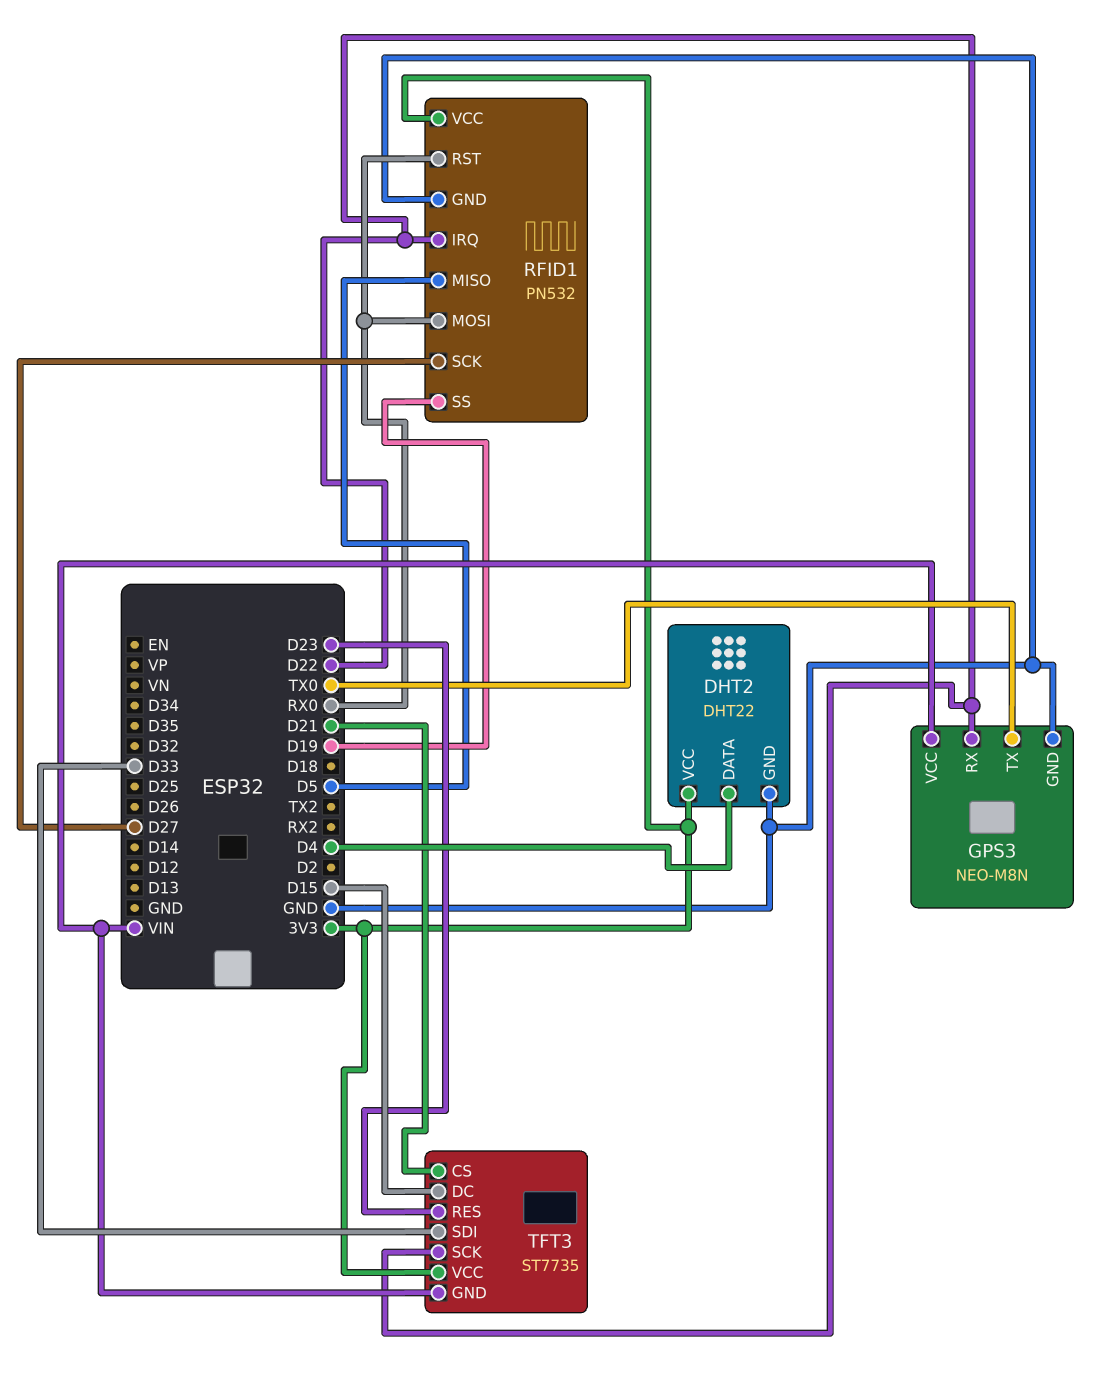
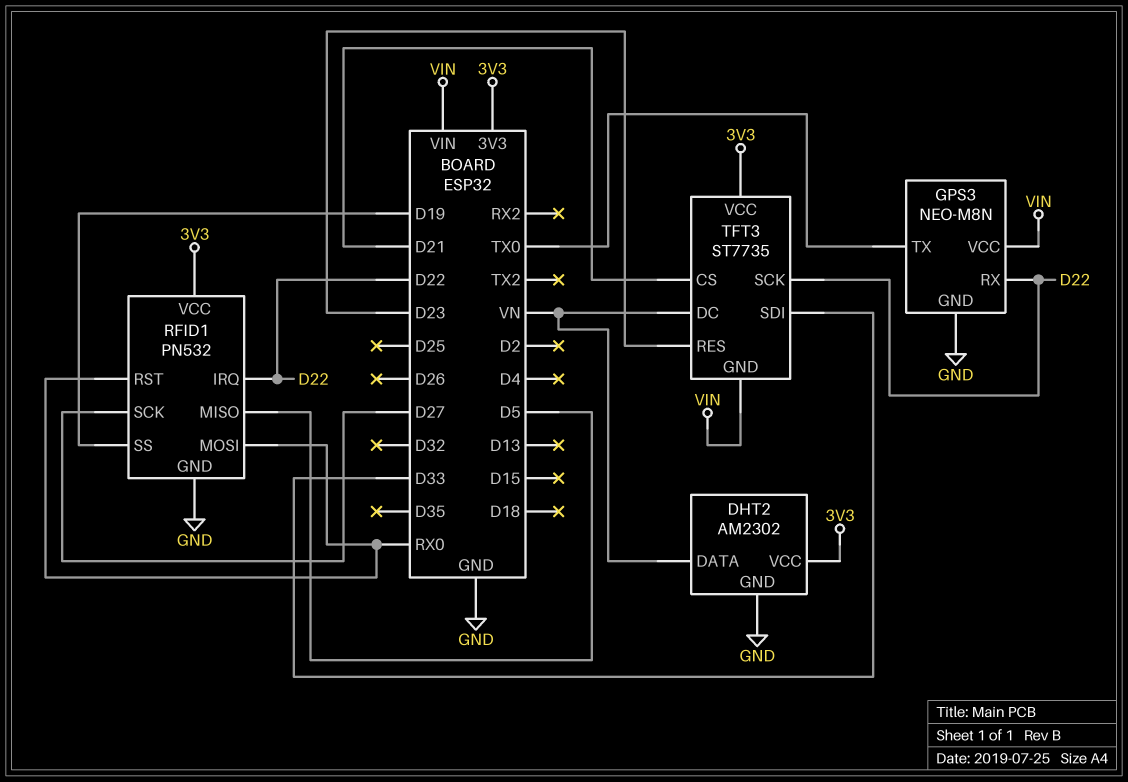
DHT2: DHT22 -> AM2302
DHT2 pin DATA: D4 -> VN
TFT3 pin DC: D15 -> VN

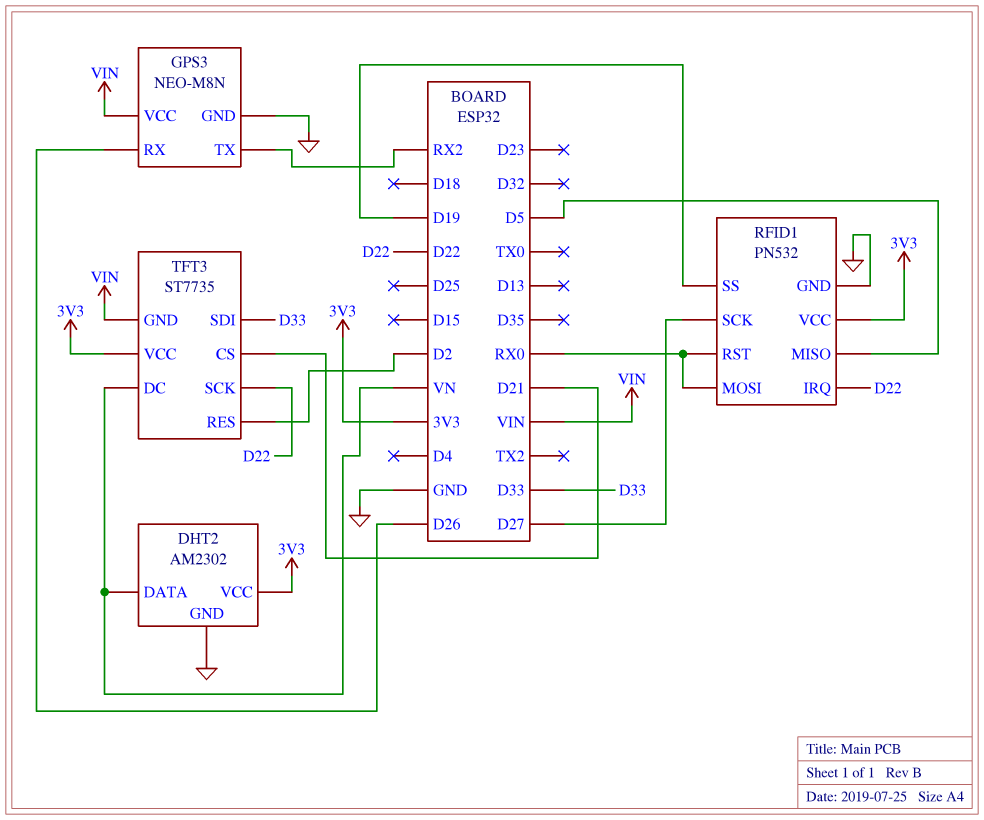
GPS3 pin RX: D22 -> D26
GPS3 pin TX: TX0 -> RX2
TFT3 pin RES: D23 -> D2

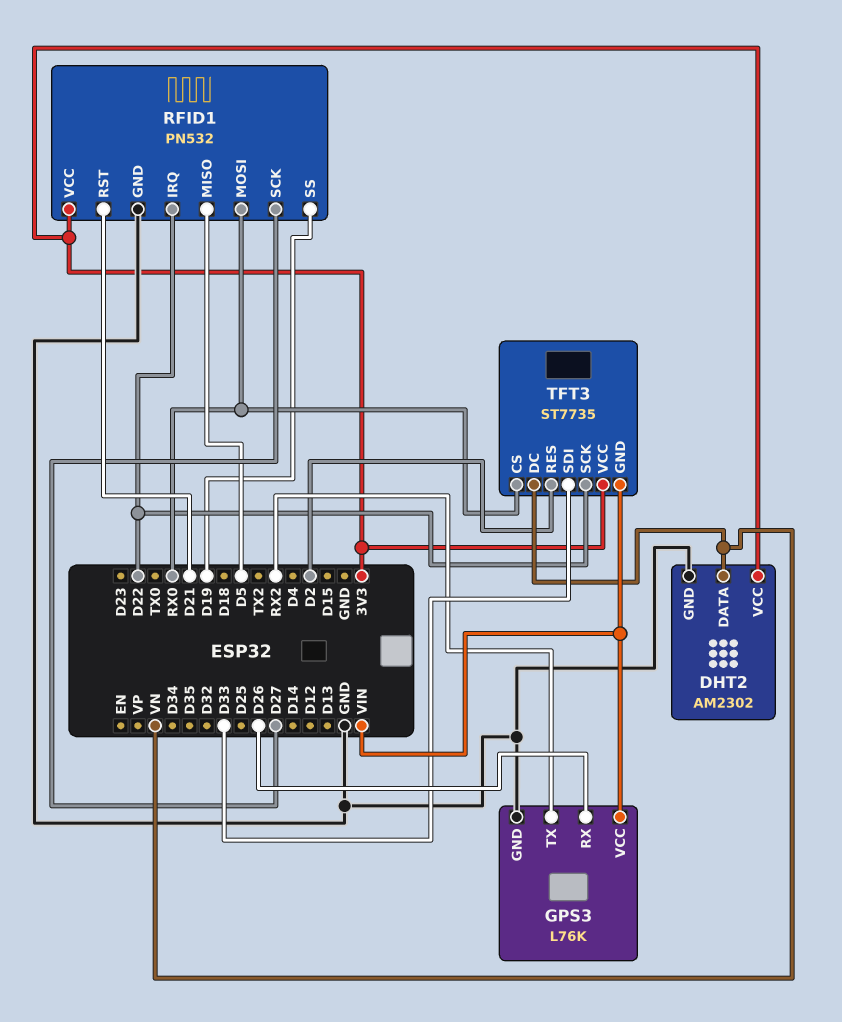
GPS3: NEO-M8N -> L76K
RFID1 pin RST: RX0 -> D21
TFT3 pin CS: D21 -> RX0

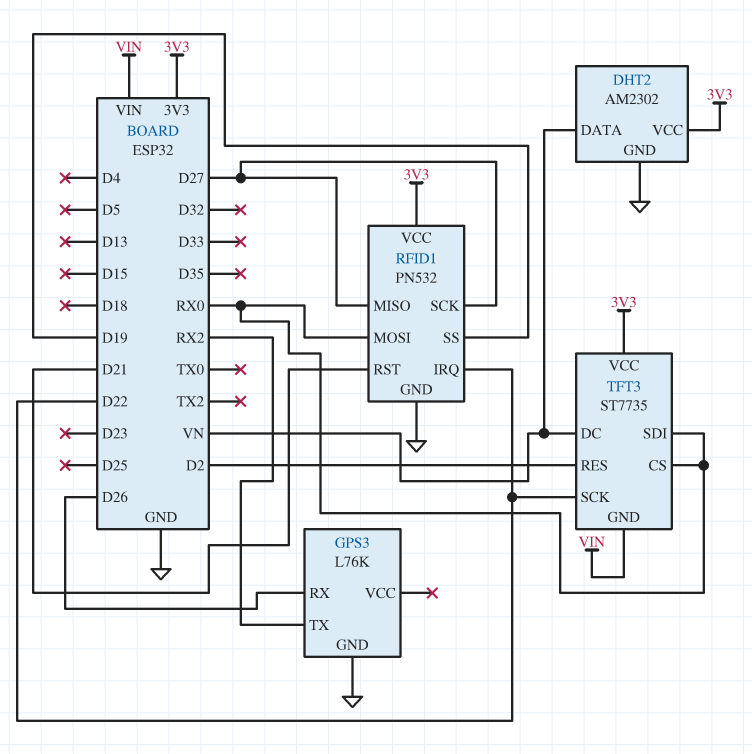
GPS3 pin VCC: VIN -> none
RFID1 pin MISO: D5 -> D27
TFT3 pin SDI: D33 -> RX0

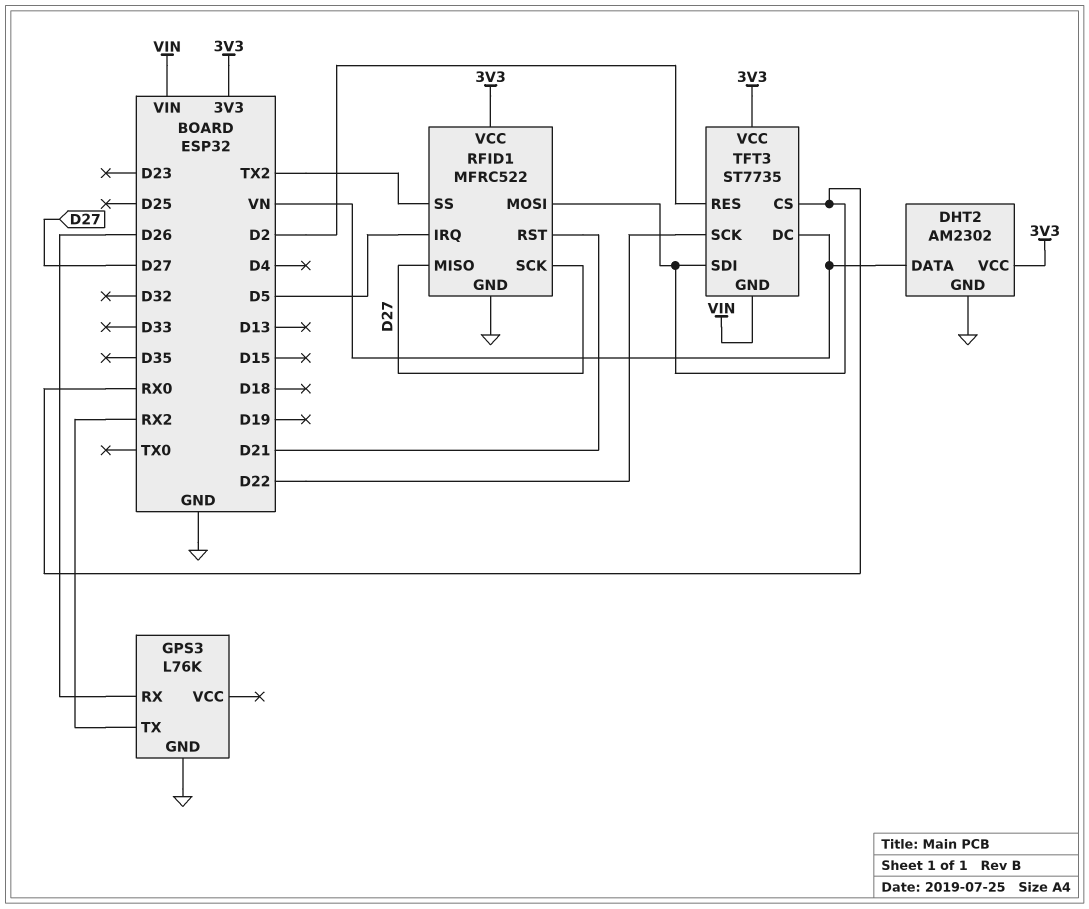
RFID1: PN532 -> MFRC522
RFID1 pin IRQ: D22 -> D5
RFID1 pin SS: D19 -> TX2

